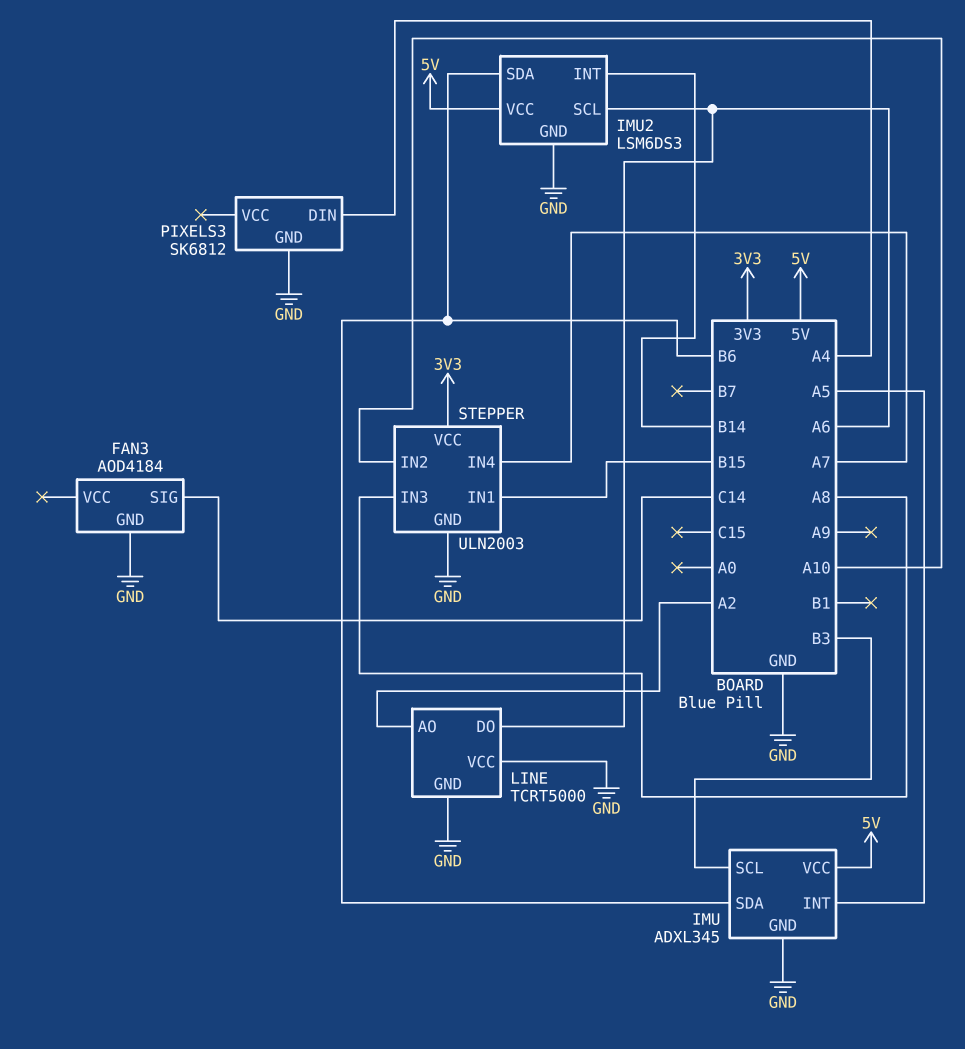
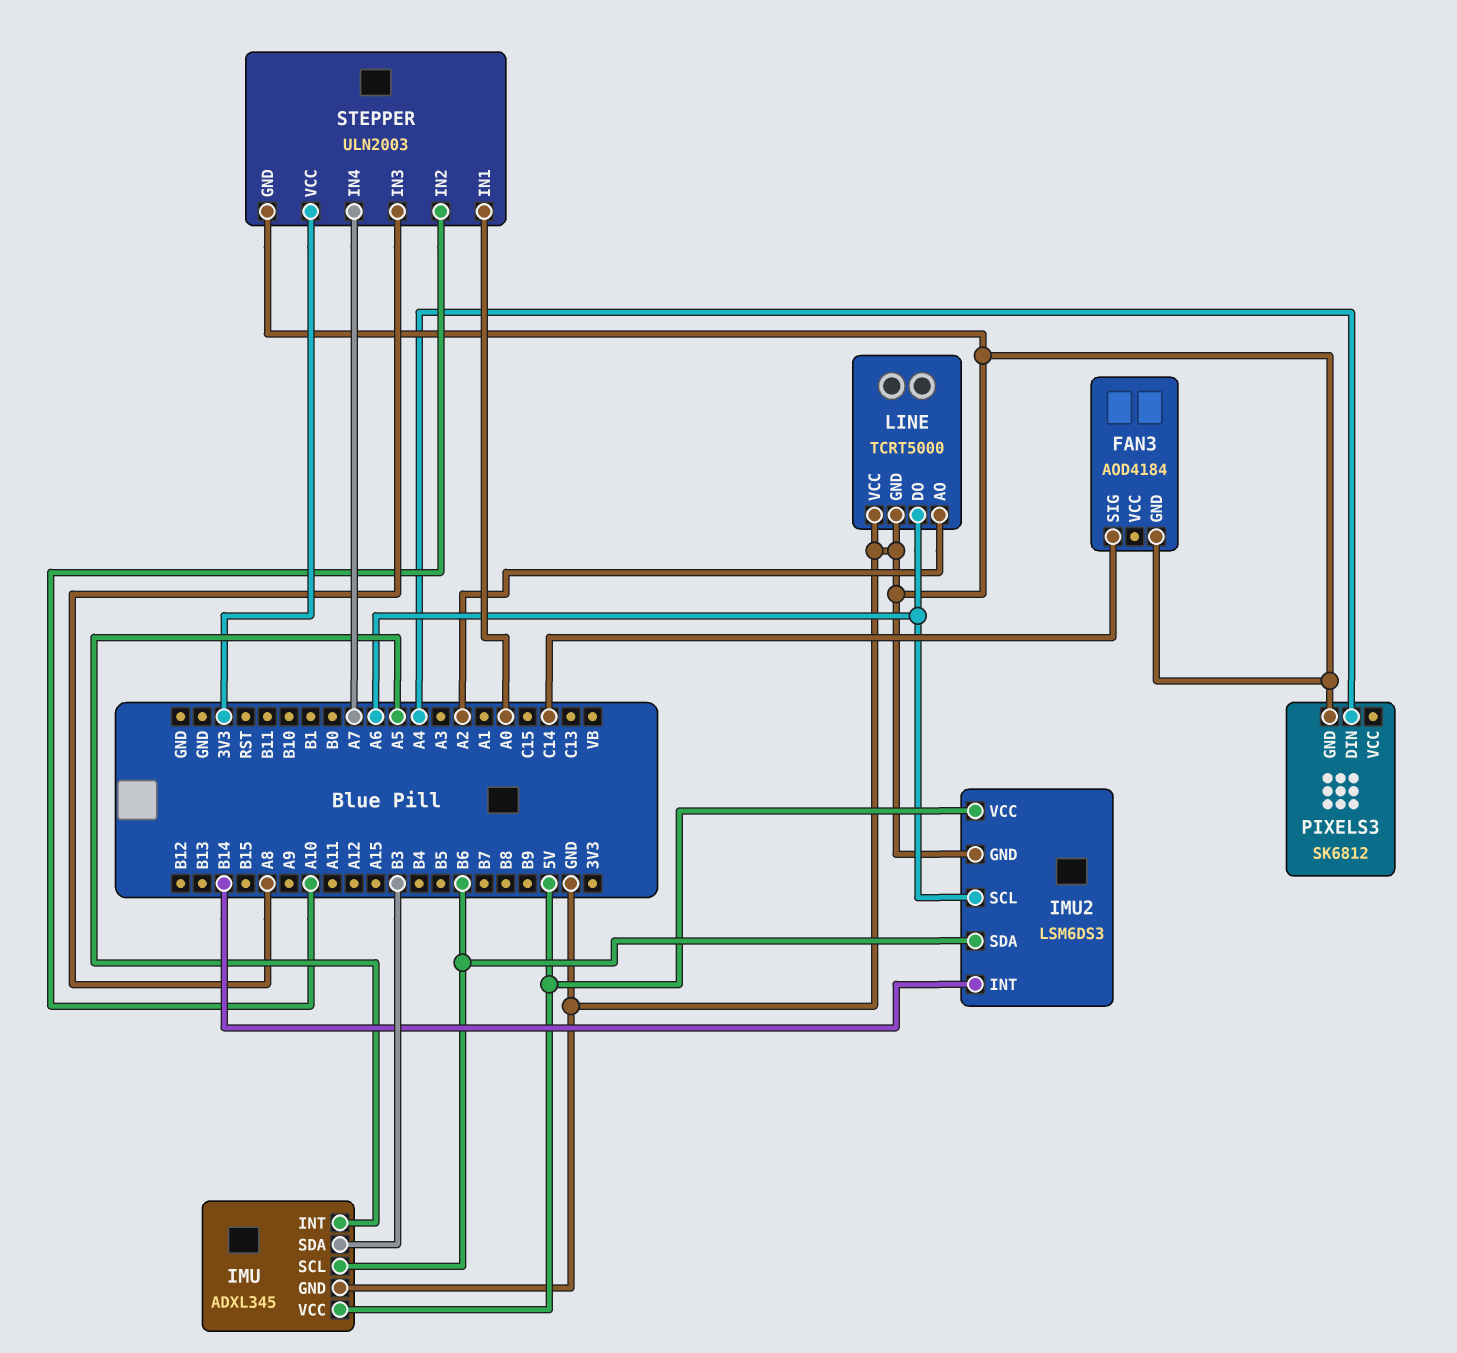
IMU pin SCL: B3 -> B6
IMU pin SDA: B6 -> B3
STEPPER pin IN1: B15 -> A0

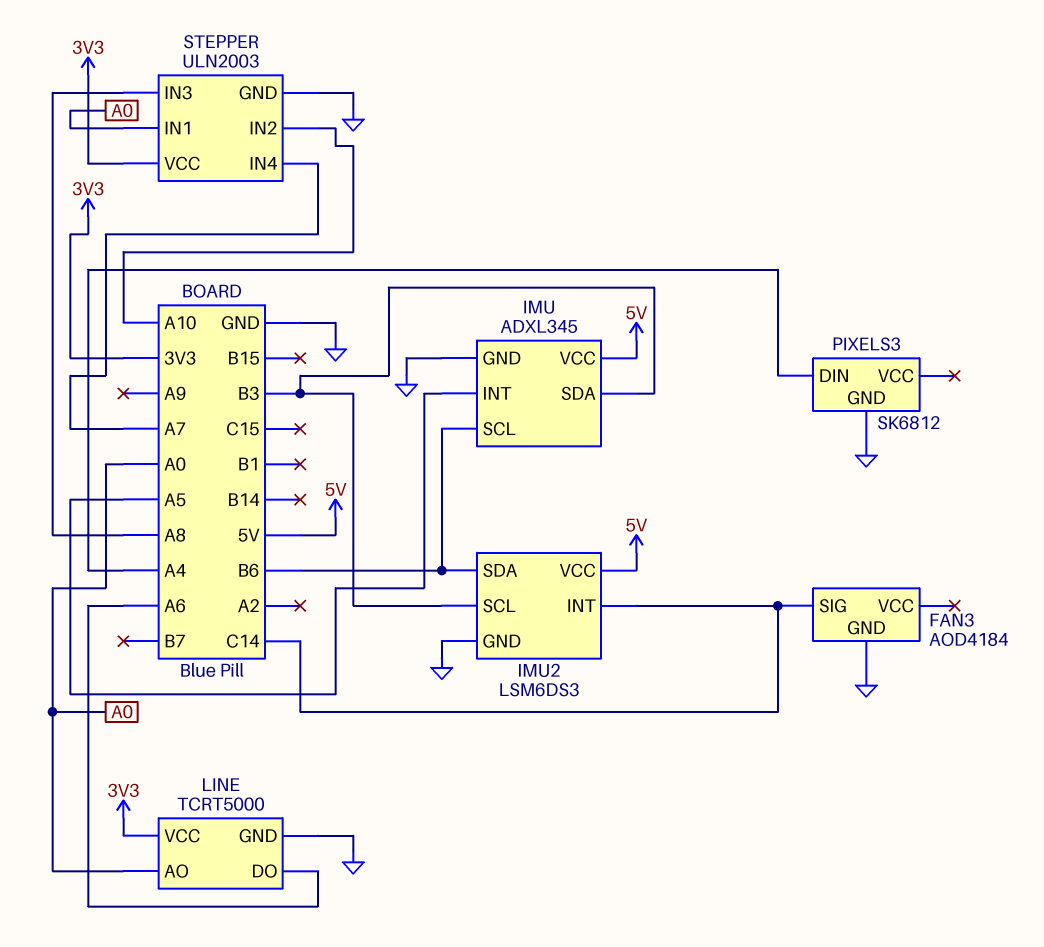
IMU2 pin INT: B14 -> C14
IMU2 pin SCL: A6 -> B3
LINE pin AO: A2 -> A0
LINE pin VCC: GND -> 3V3

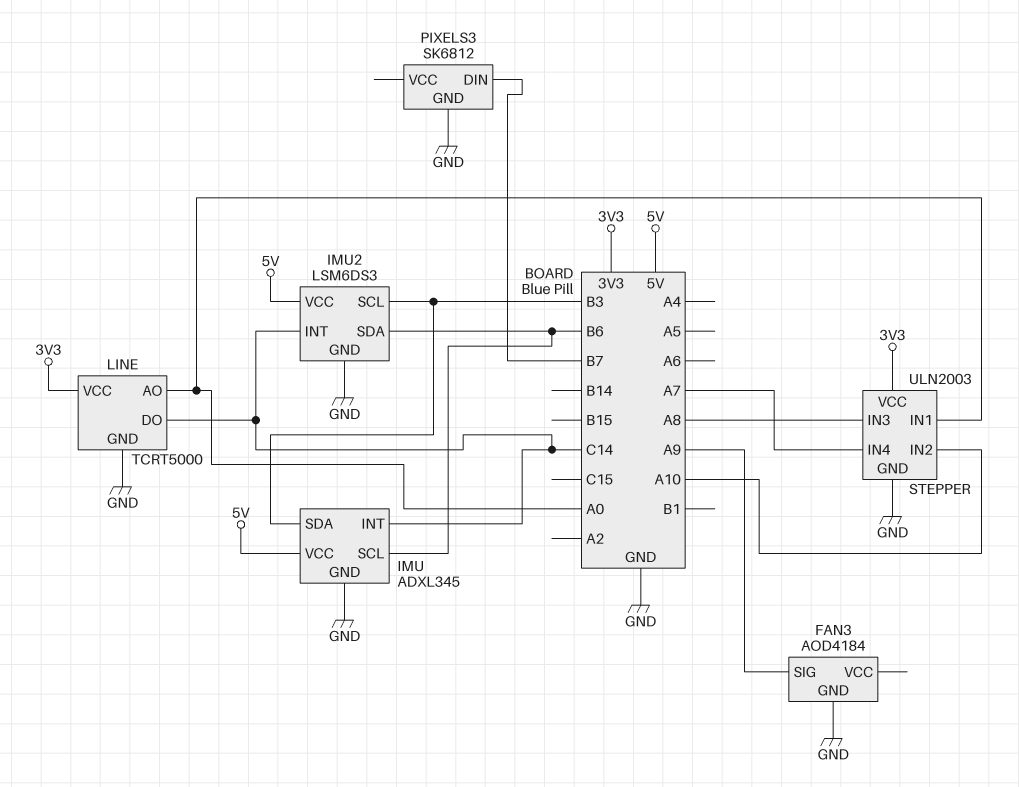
FAN3 pin SIG: C14 -> A9
IMU pin INT: A5 -> C14
LINE pin DO: A6 -> C14
PIXELS3 pin DIN: A4 -> B7

